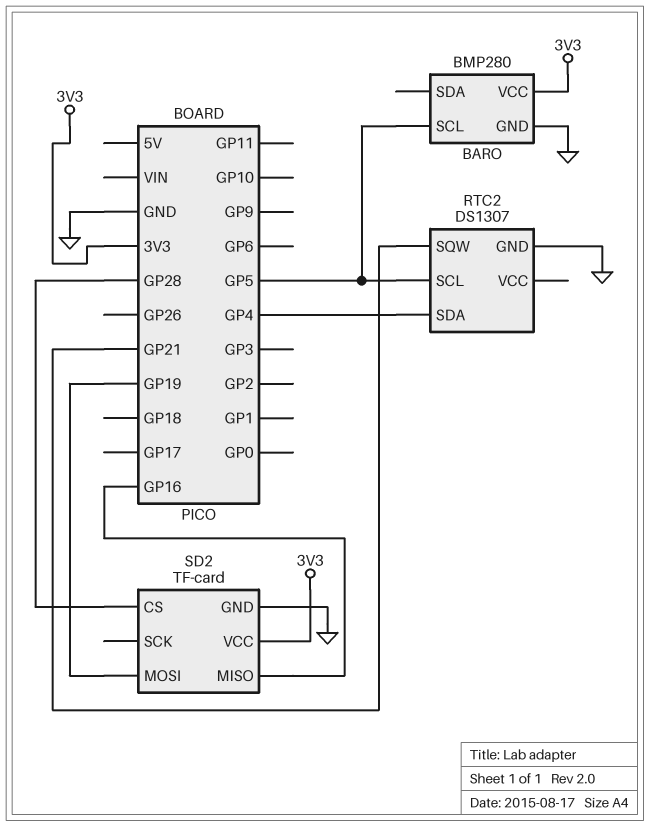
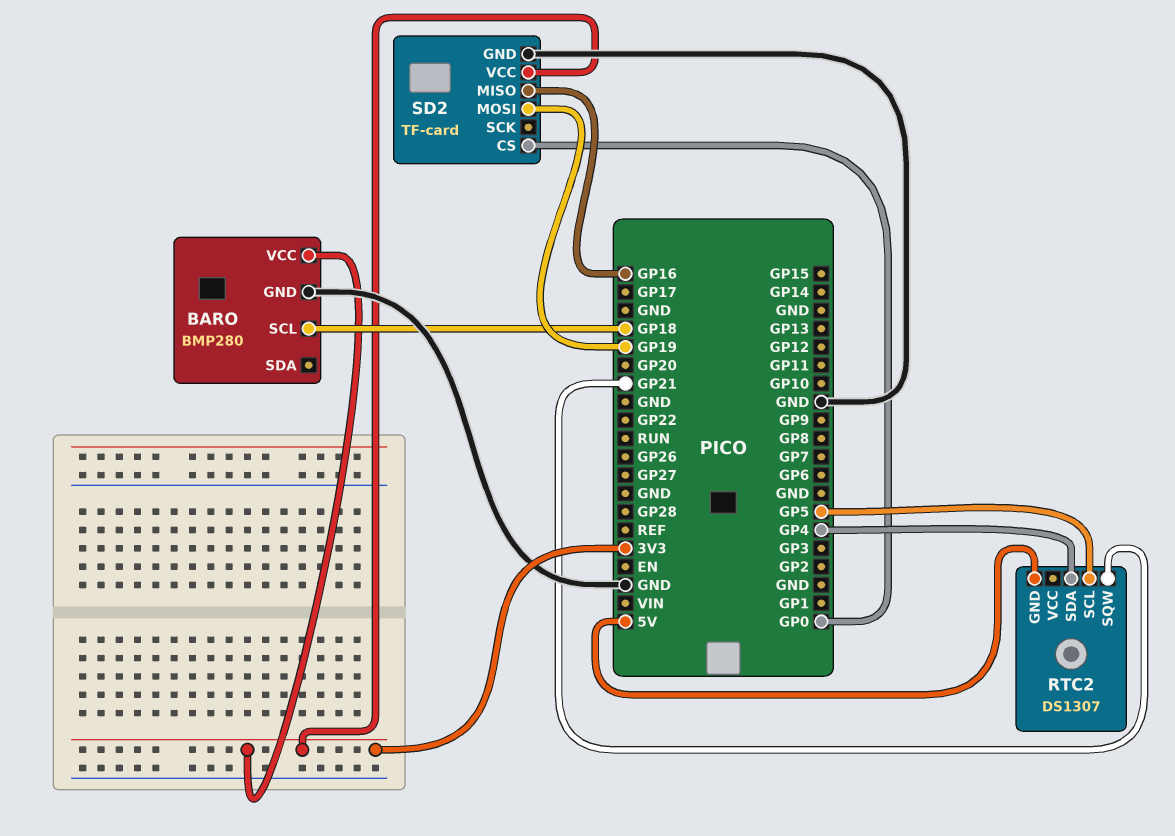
BARO pin SCL: GP5 -> GP18
RTC2 pin GND: GND -> 5V
SD2 pin CS: GP28 -> GP0

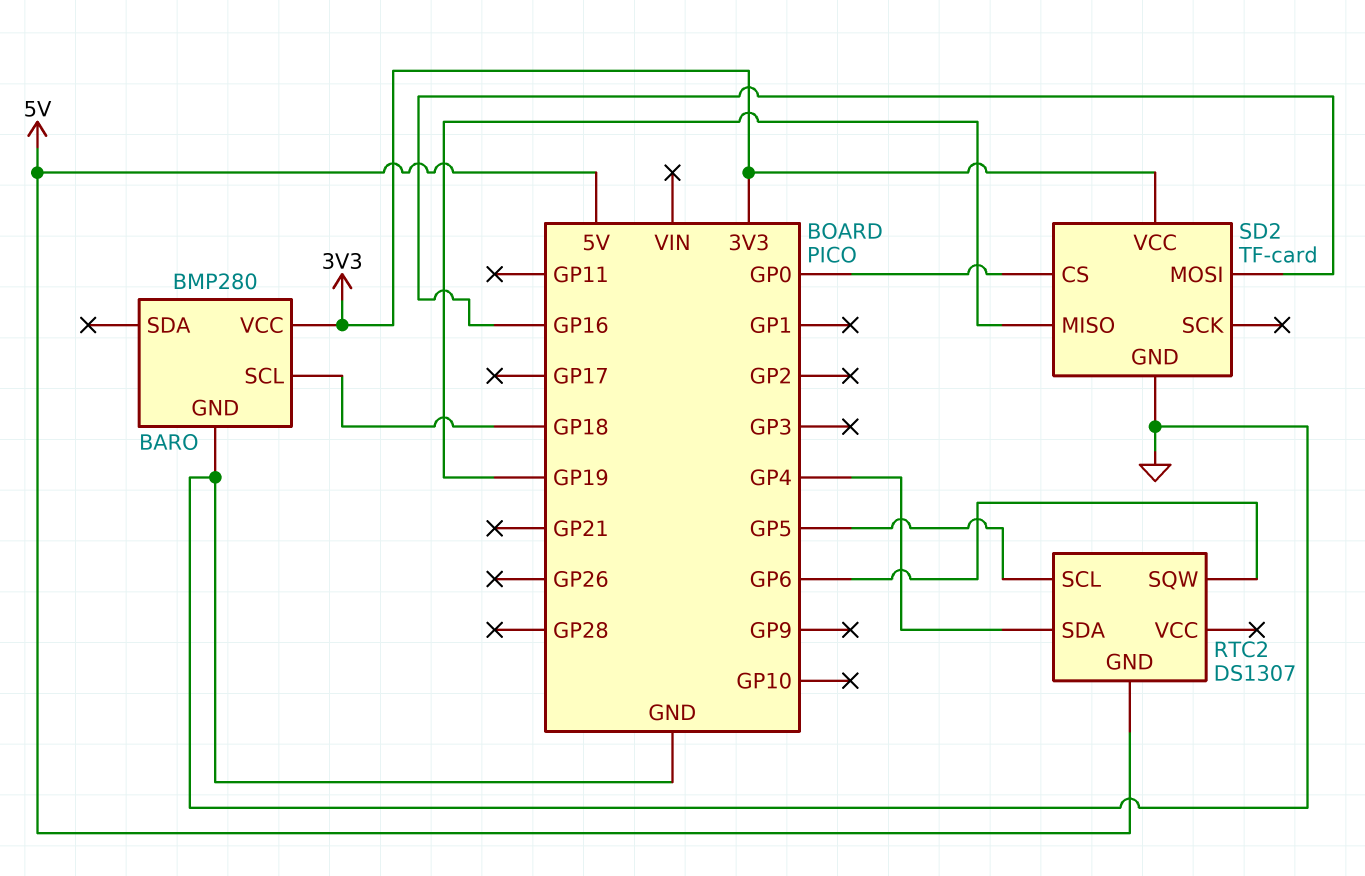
RTC2 pin SQW: GP21 -> GP6
SD2 pin MISO: GP16 -> GP19
SD2 pin MOSI: GP19 -> GP16

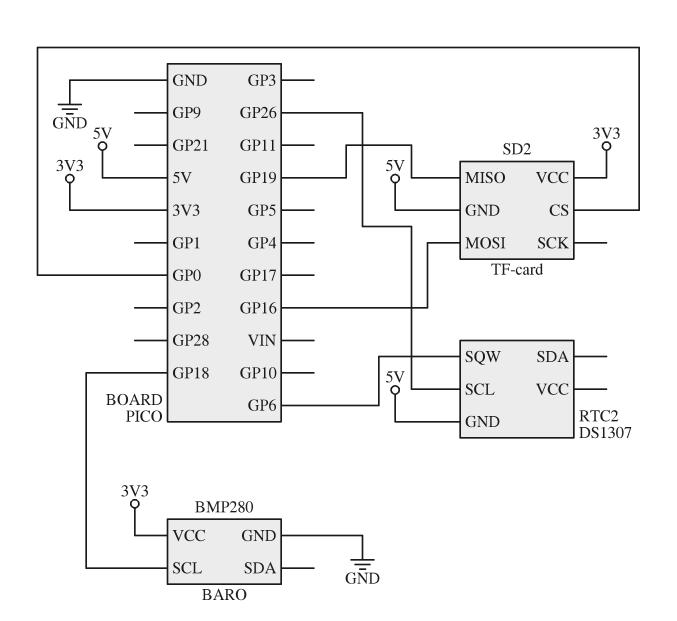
RTC2 pin SCL: GP5 -> GP26
RTC2 pin SDA: GP4 -> none
SD2 pin GND: GND -> 5V

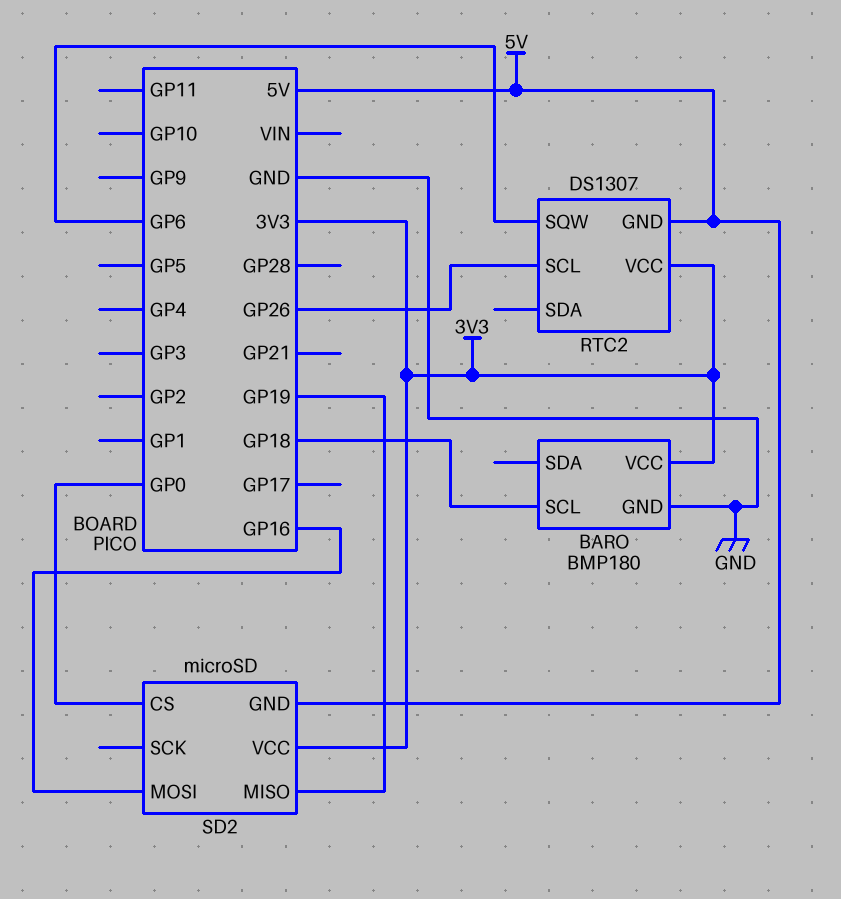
BARO: BMP280 -> BMP180
RTC2 pin VCC: none -> 3V3
SD2: TF-card -> microSD

